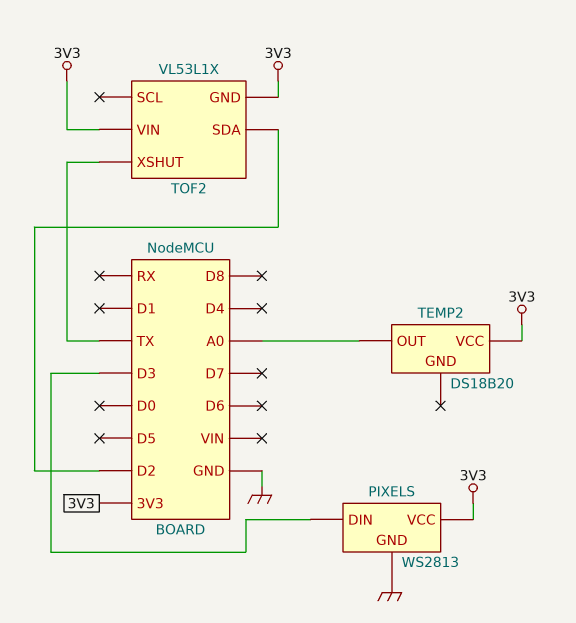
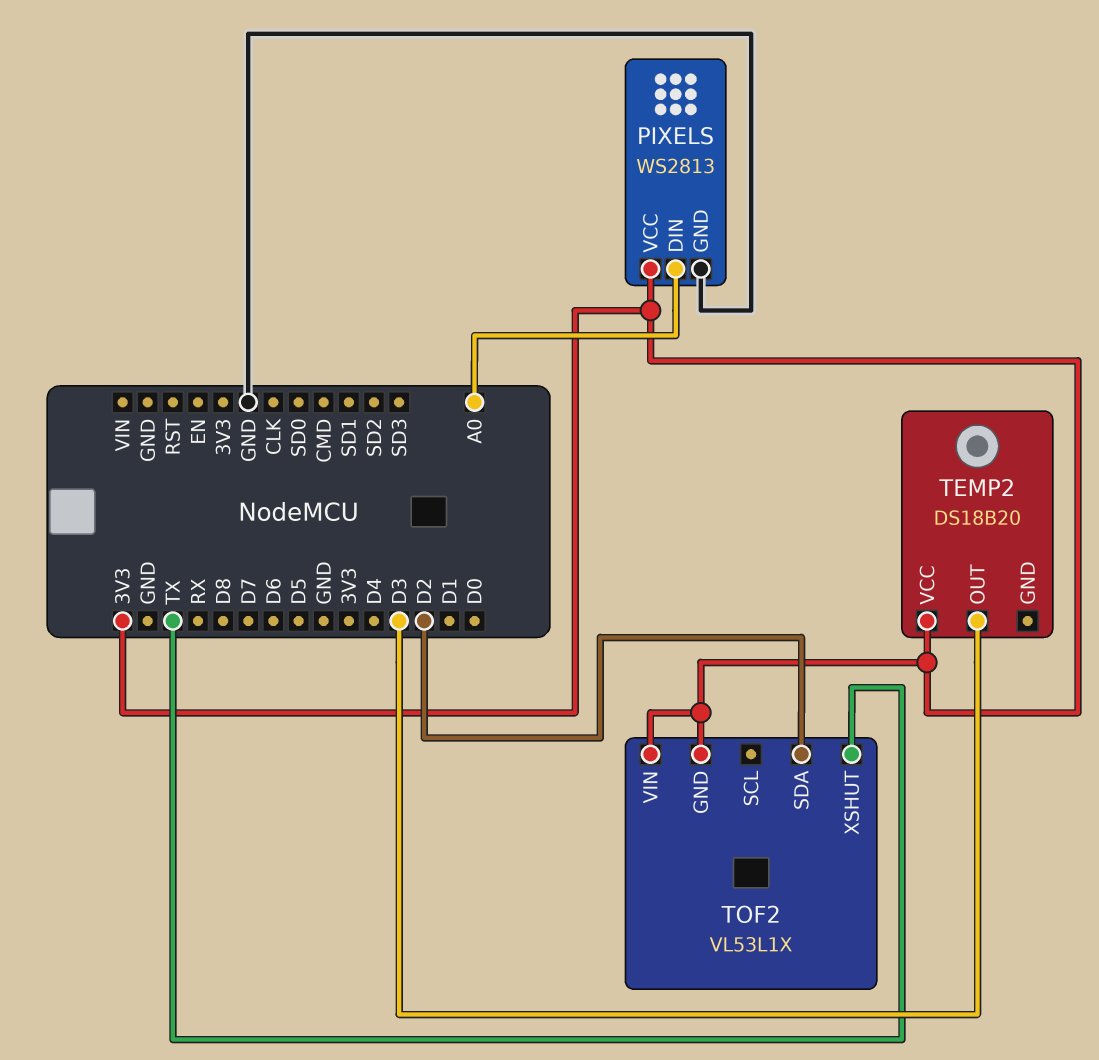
PIXELS pin DIN: D3 -> A0
TEMP2 pin OUT: A0 -> D3

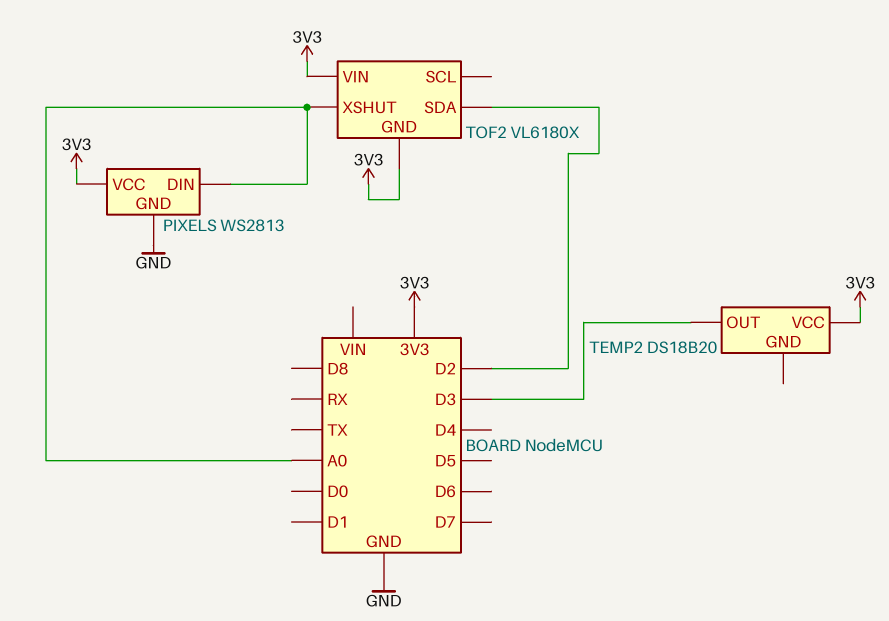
TOF2: VL53L1X -> VL6180X
TOF2 pin XSHUT: TX -> A0

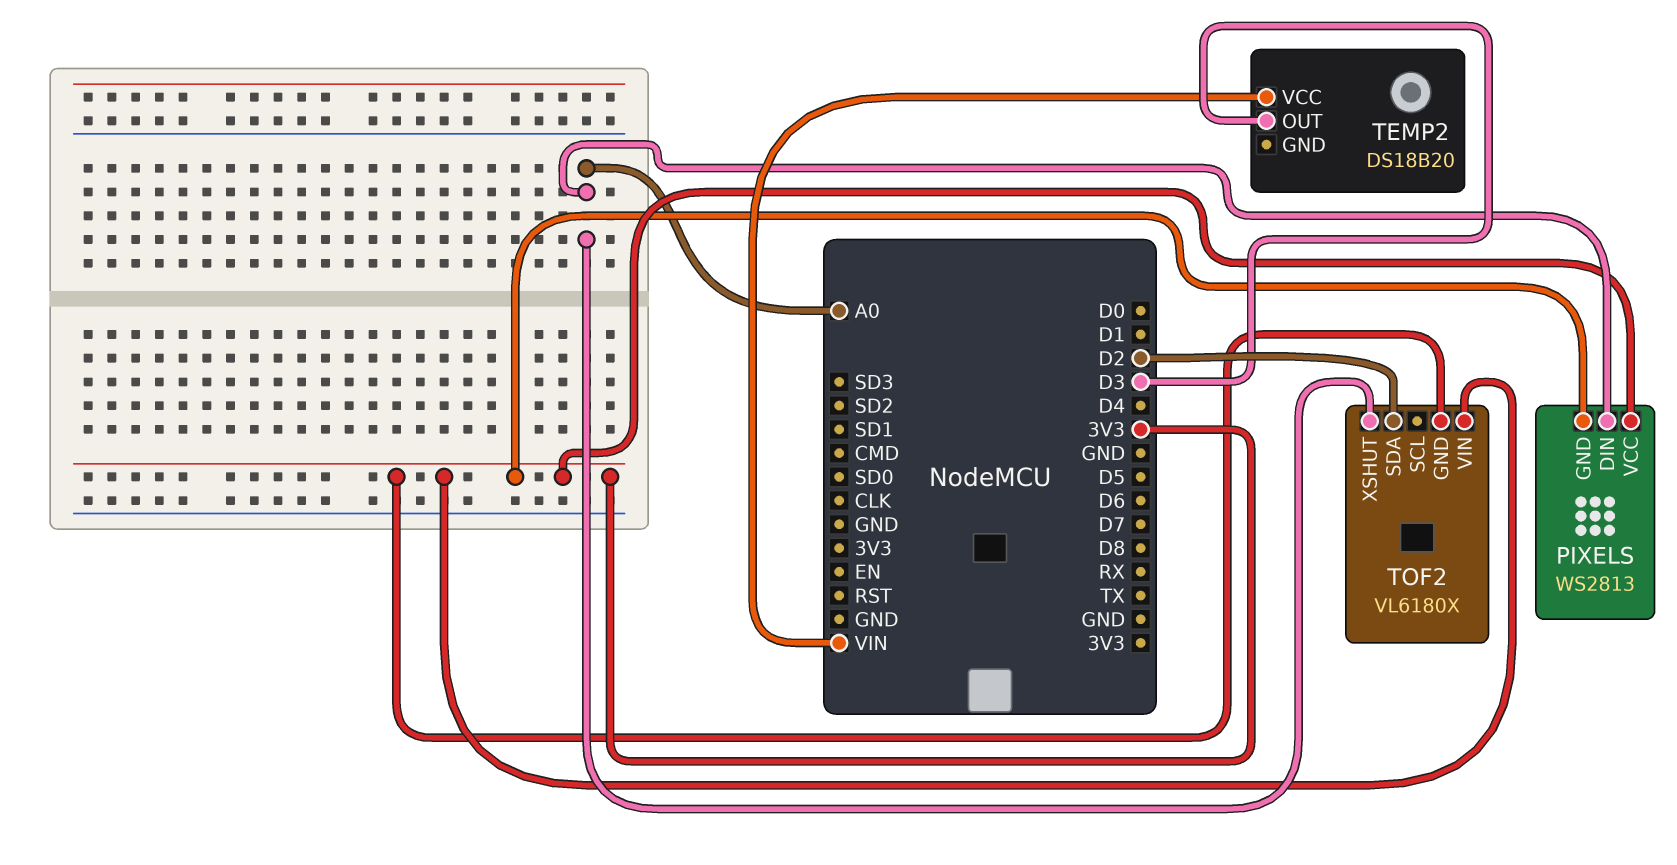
PIXELS pin GND: GND -> 3V3
TEMP2 pin VCC: 3V3 -> VIN

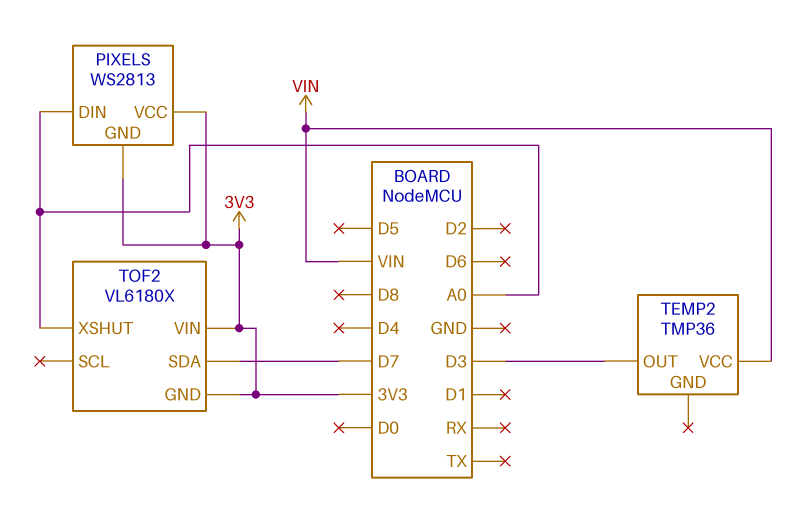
TEMP2: DS18B20 -> TMP36
TOF2 pin SDA: D2 -> D7

